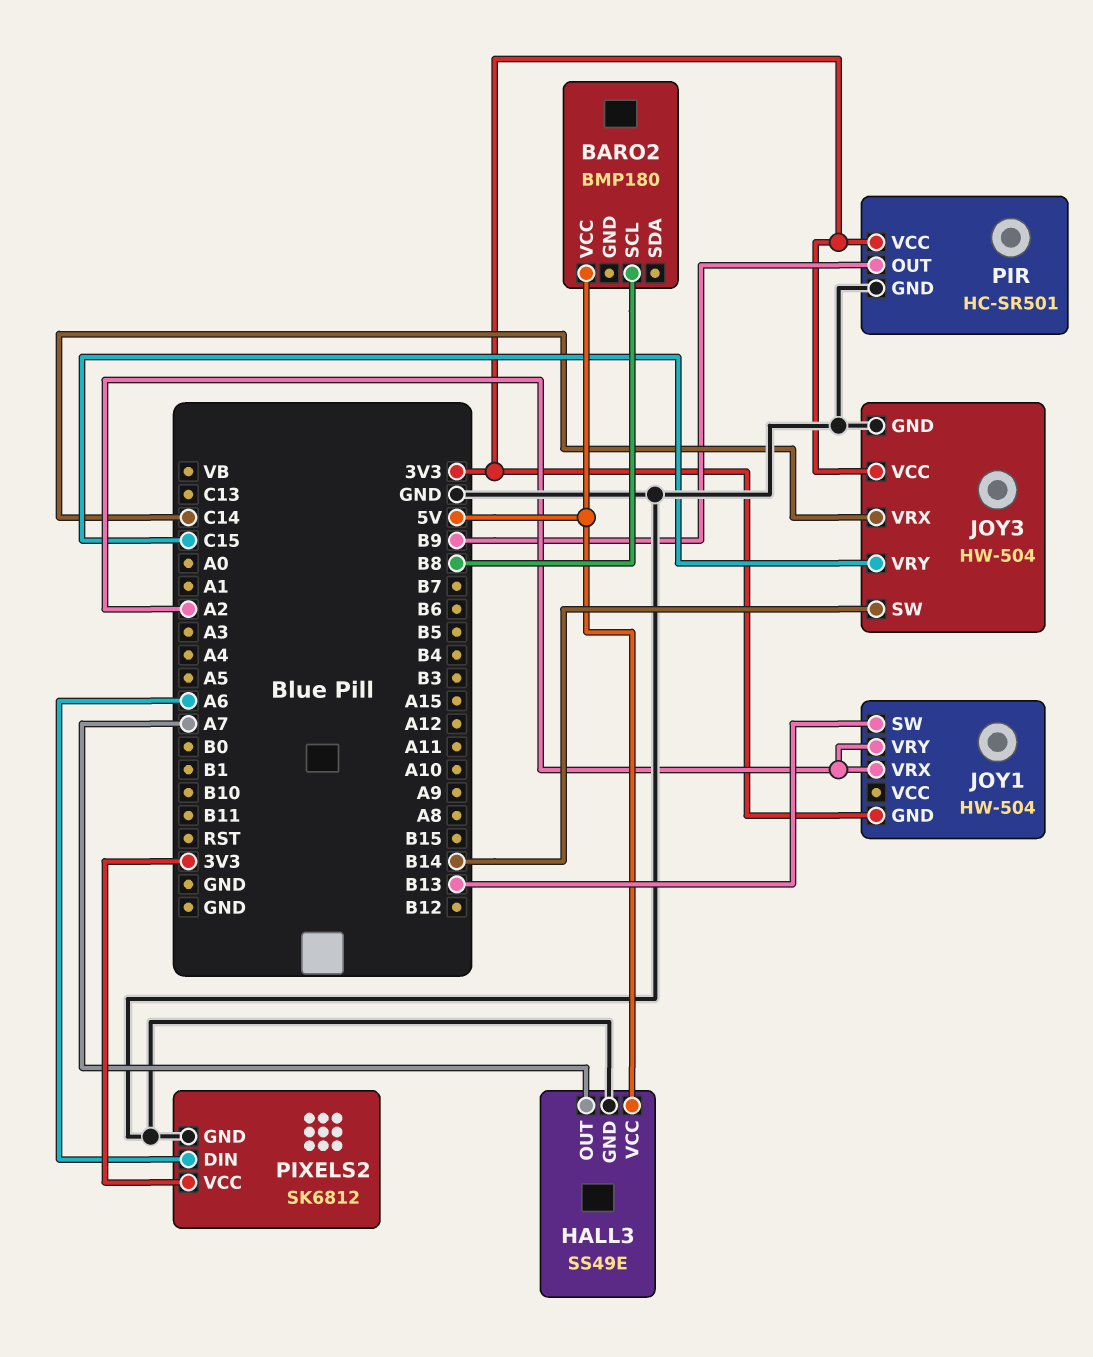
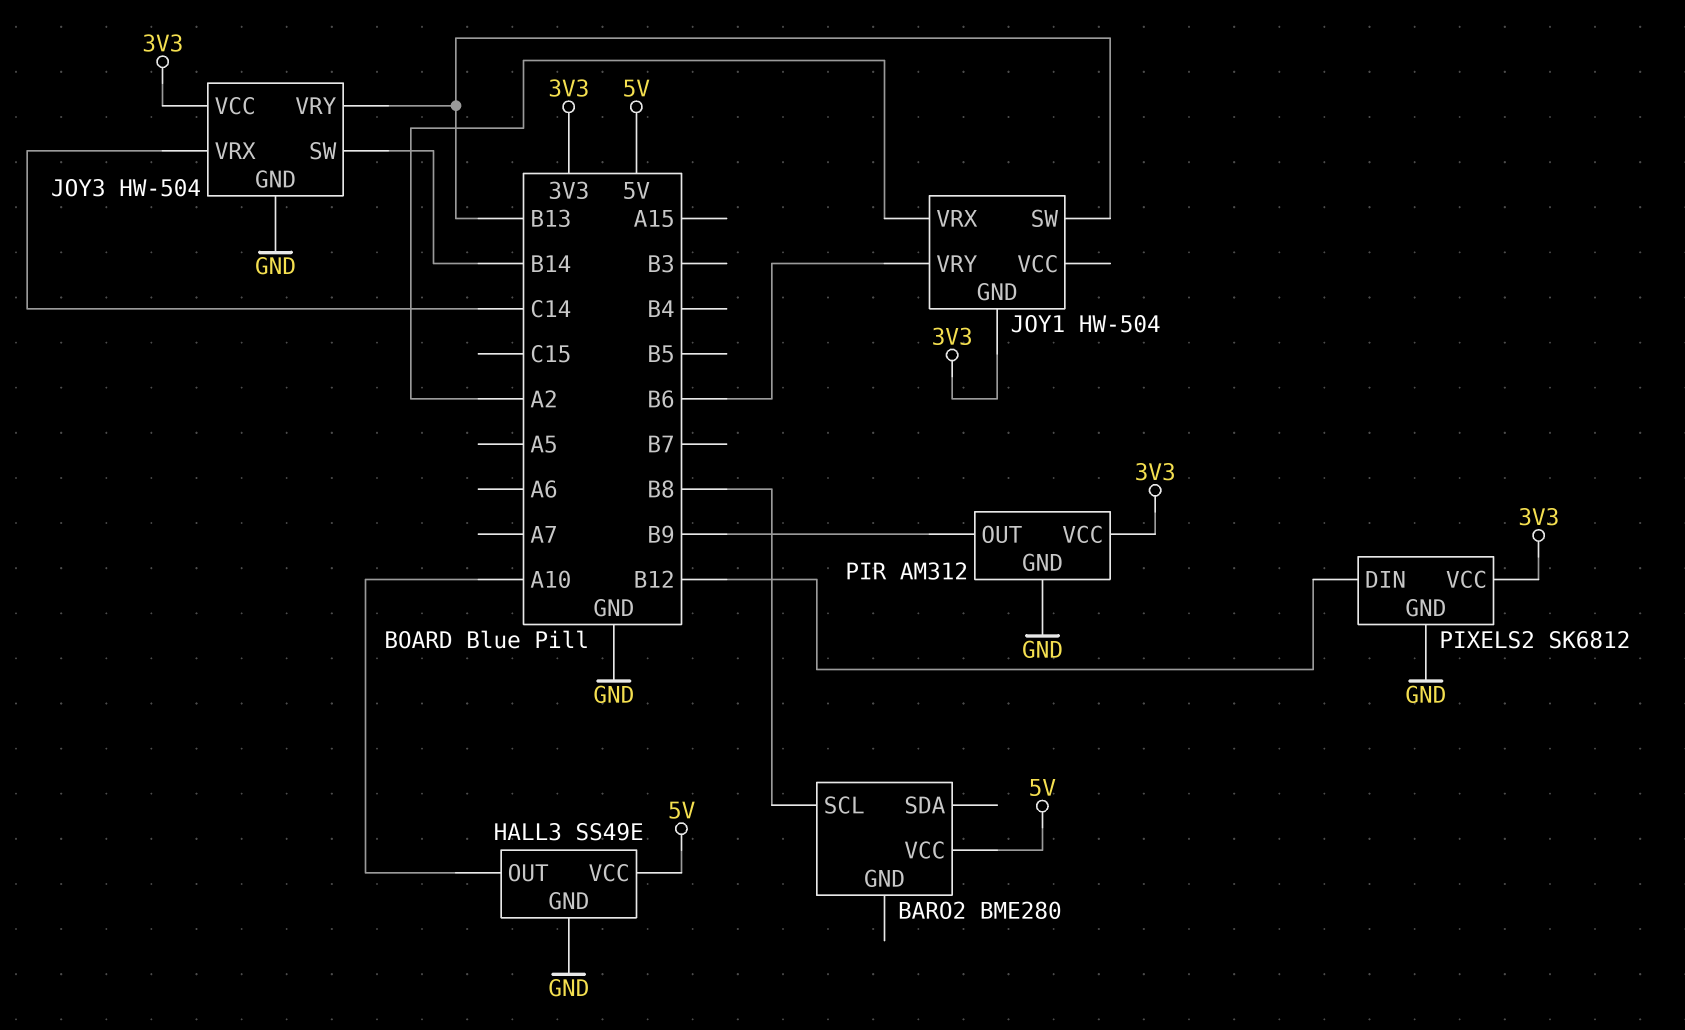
BARO2: BMP180 -> BME280
HALL3 pin OUT: A7 -> A10
JOY1 pin VRY: A2 -> B6
JOY3 pin VRY: C15 -> B13
PIR: HC-SR501 -> AM312
PIXELS2 pin DIN: A6 -> B12

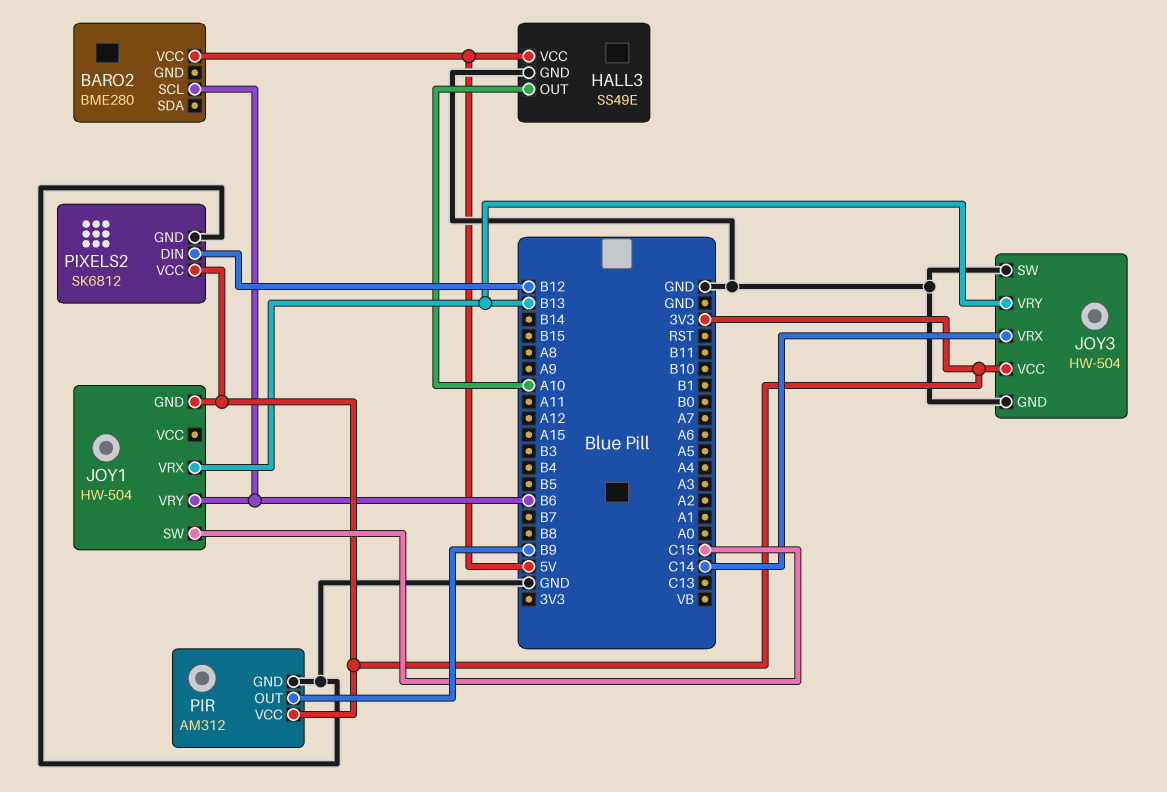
BARO2 pin SCL: B8 -> B6
JOY1 pin SW: B13 -> C15
JOY1 pin VRX: A2 -> B13
JOY3 pin SW: B14 -> GND

